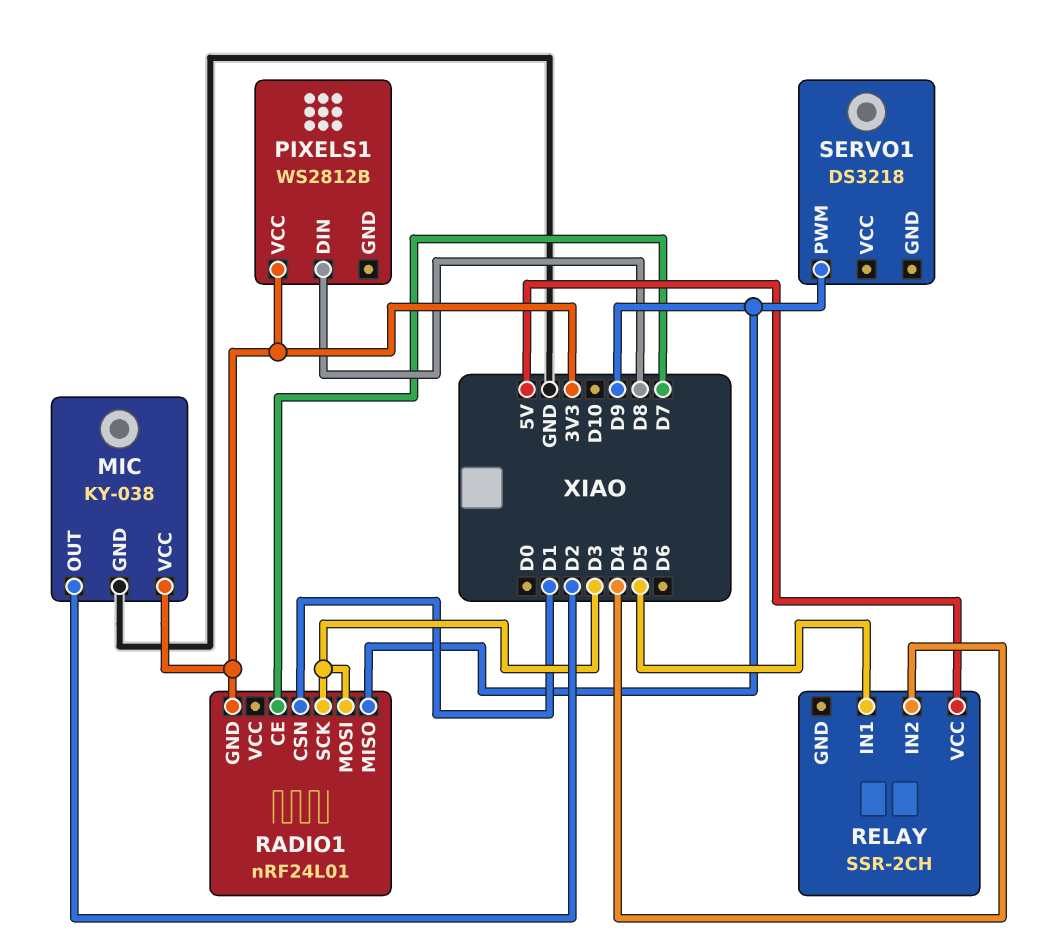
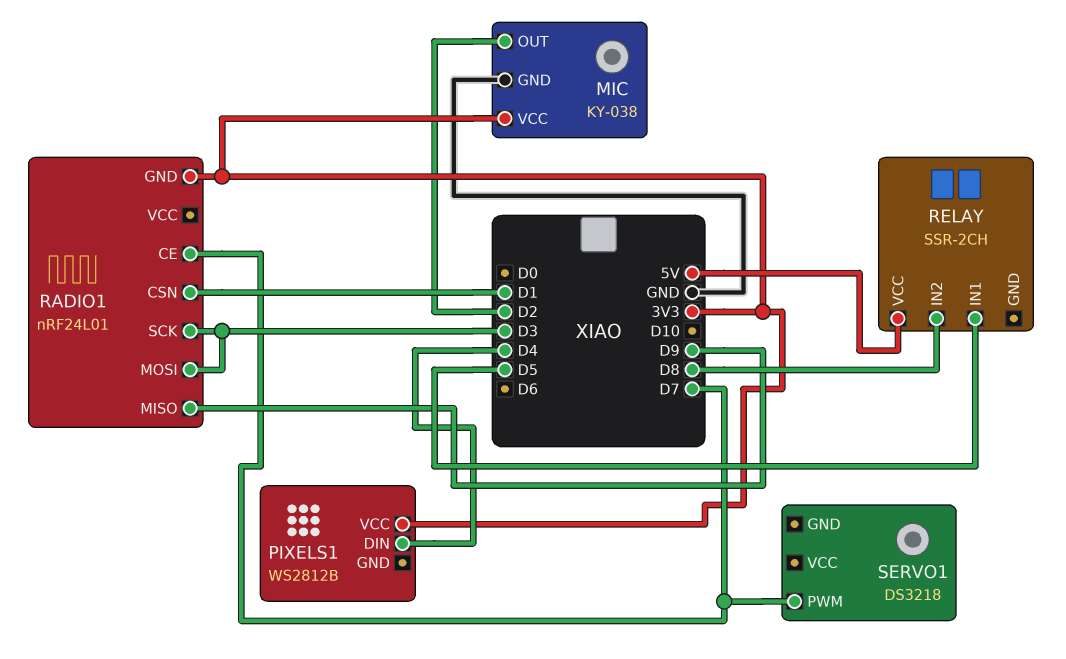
PIXELS1 pin DIN: D8 -> D4
RELAY pin IN2: D4 -> D8
SERVO1 pin PWM: D9 -> D7

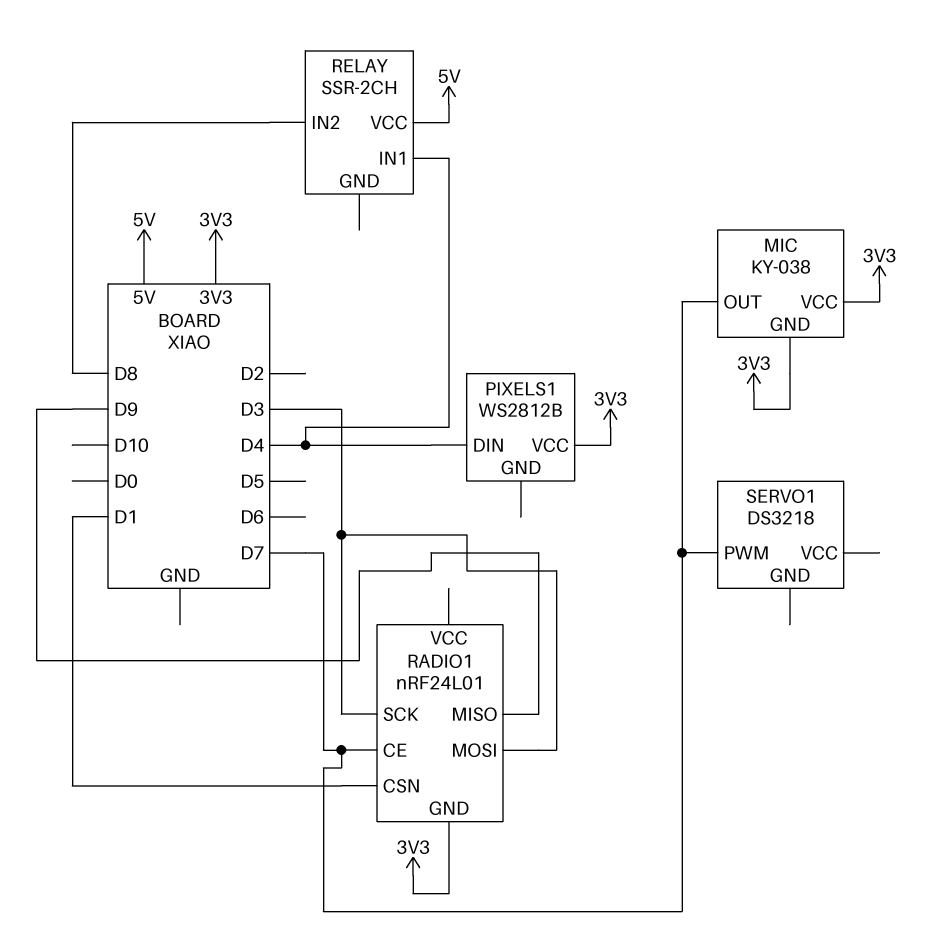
MIC pin GND: GND -> 3V3
MIC pin OUT: D2 -> D7
RELAY pin IN1: D5 -> D4

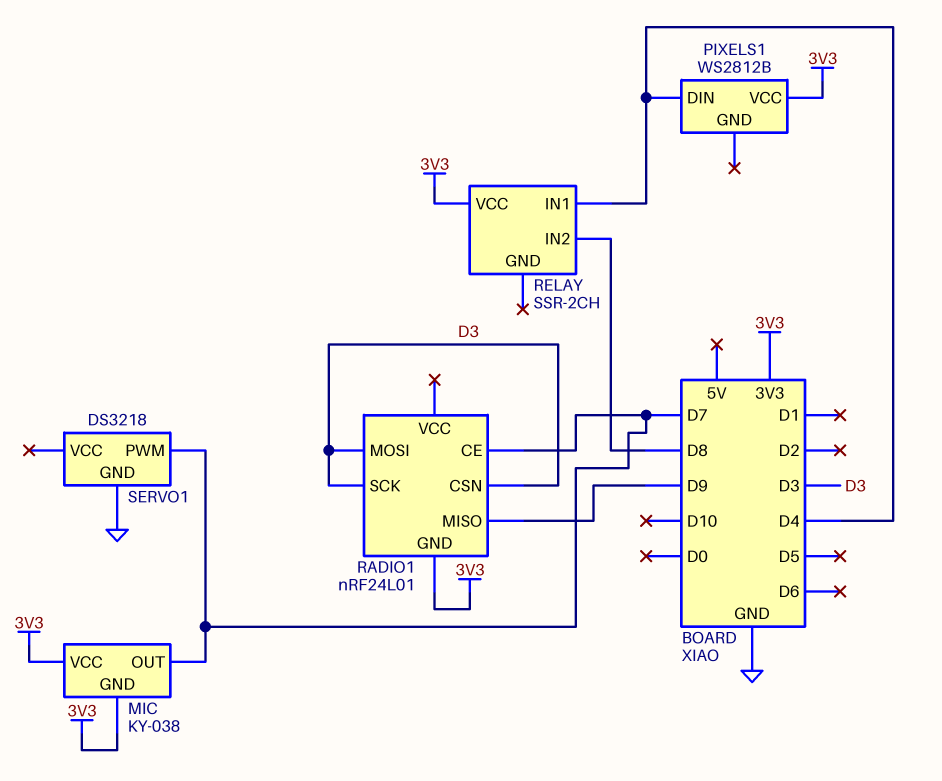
RADIO1 pin CSN: D1 -> D3
RELAY pin VCC: 5V -> 3V3
SERVO1 pin GND: none -> GND

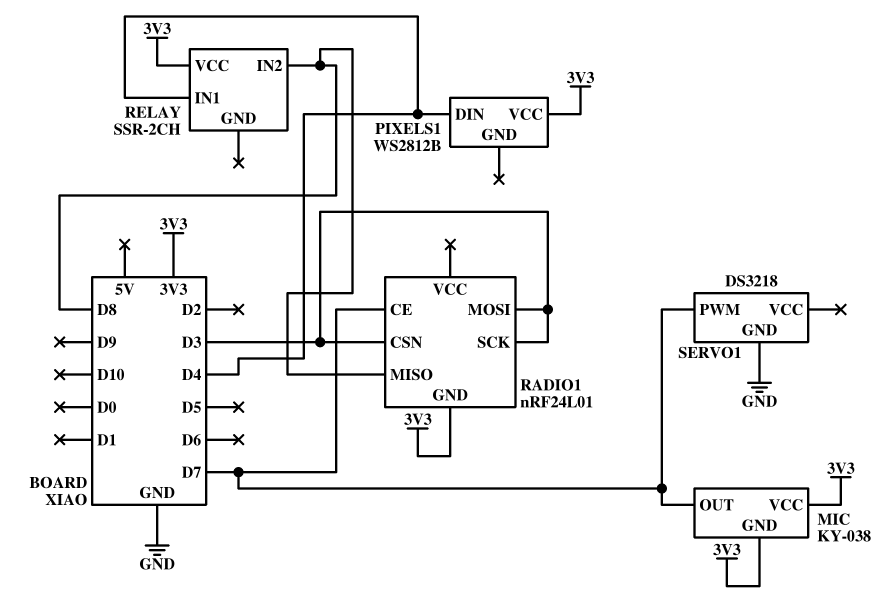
RADIO1 pin MISO: D9 -> D8

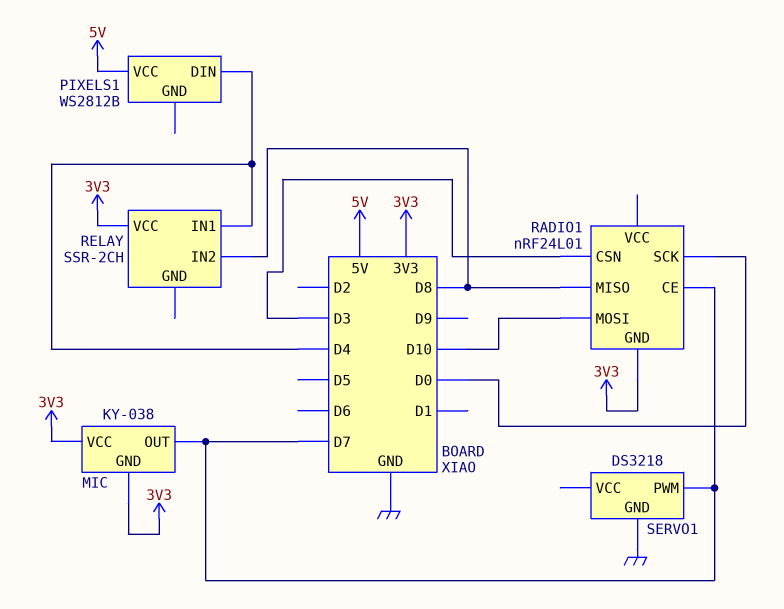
PIXELS1 pin VCC: 3V3 -> 5V
RADIO1 pin MOSI: D3 -> D10
RADIO1 pin SCK: D3 -> D0

